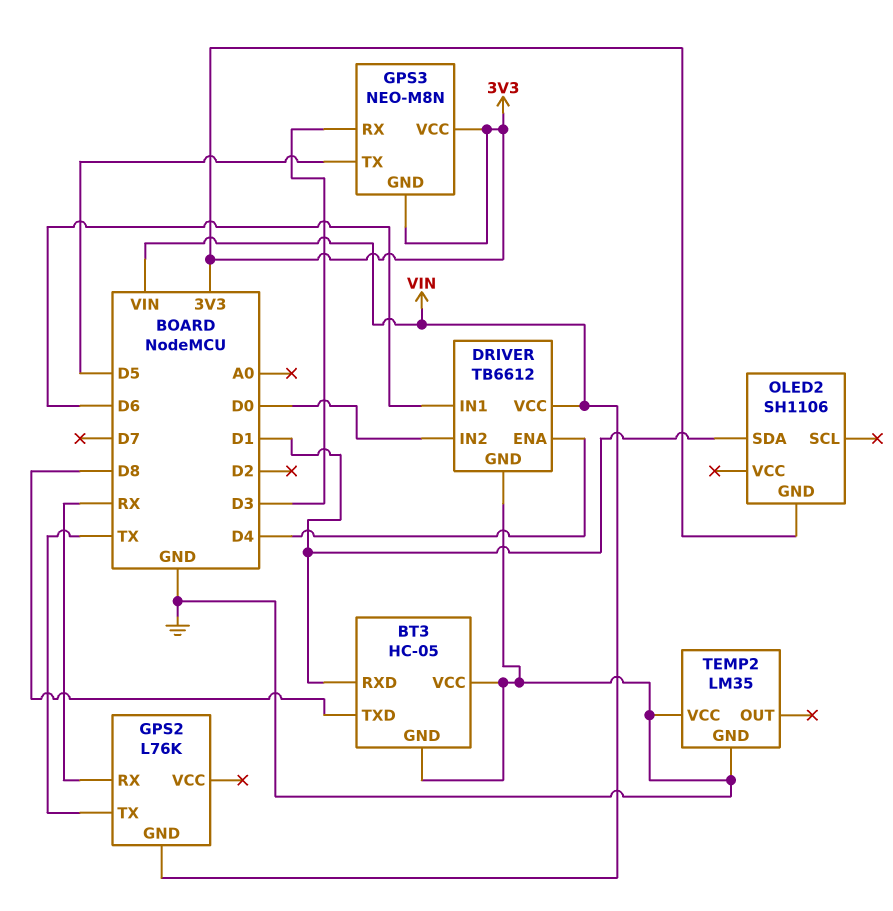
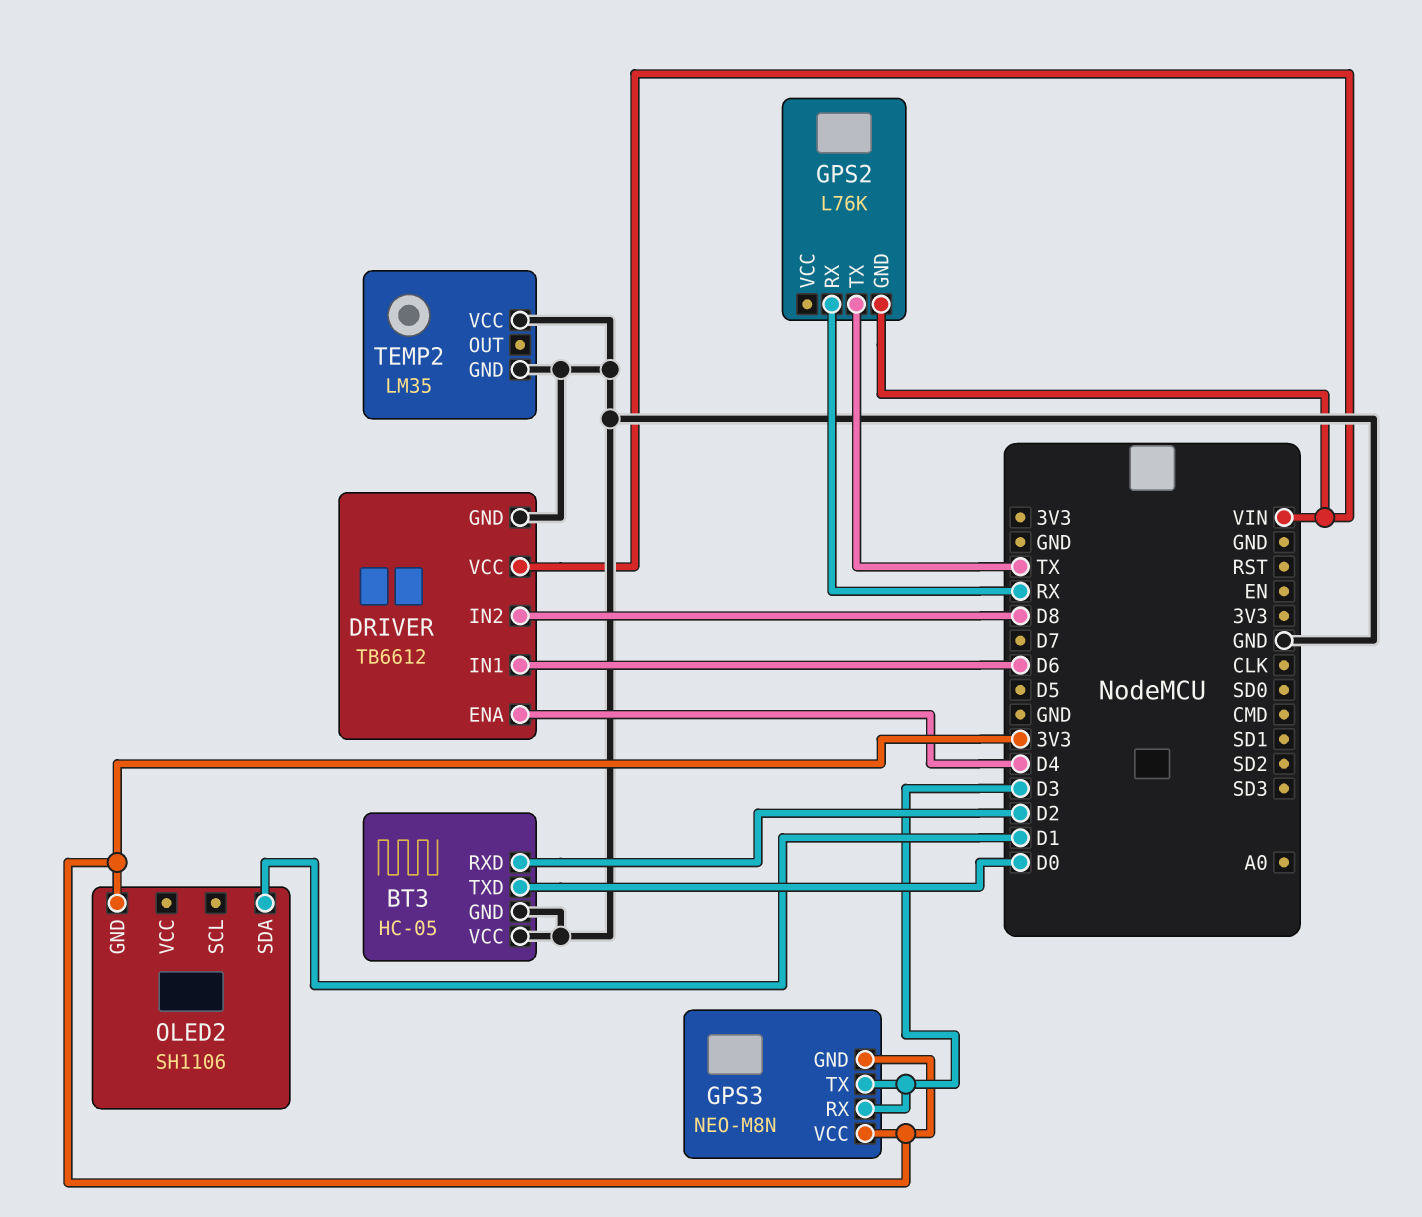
BT3 pin RXD: D1 -> D2
BT3 pin TXD: D8 -> D0
DRIVER pin IN2: D0 -> D8
GPS3 pin TX: D5 -> D3

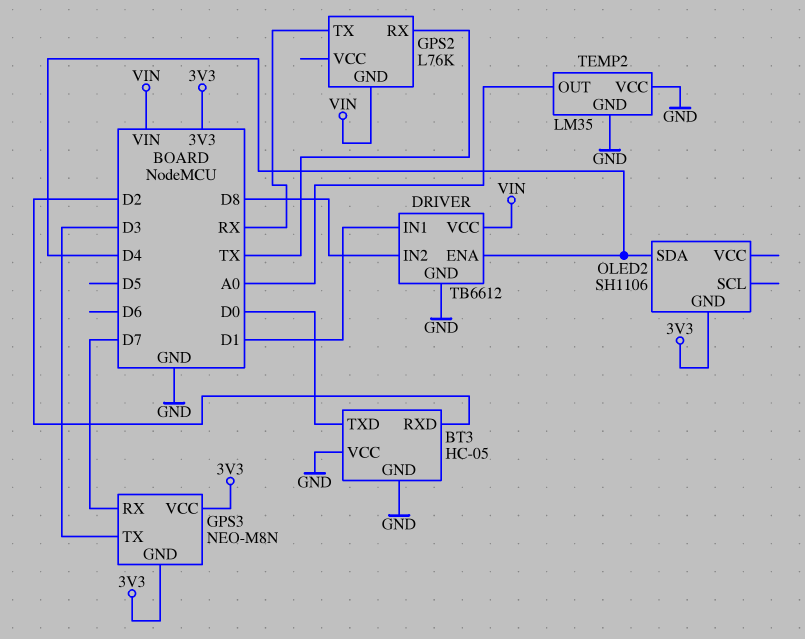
DRIVER pin IN1: D6 -> D1
GPS2 pin RX: RX -> TX
GPS2 pin TX: TX -> RX
GPS3 pin RX: D3 -> D7
OLED2 pin SDA: D1 -> D4
TEMP2 pin OUT: none -> A0

